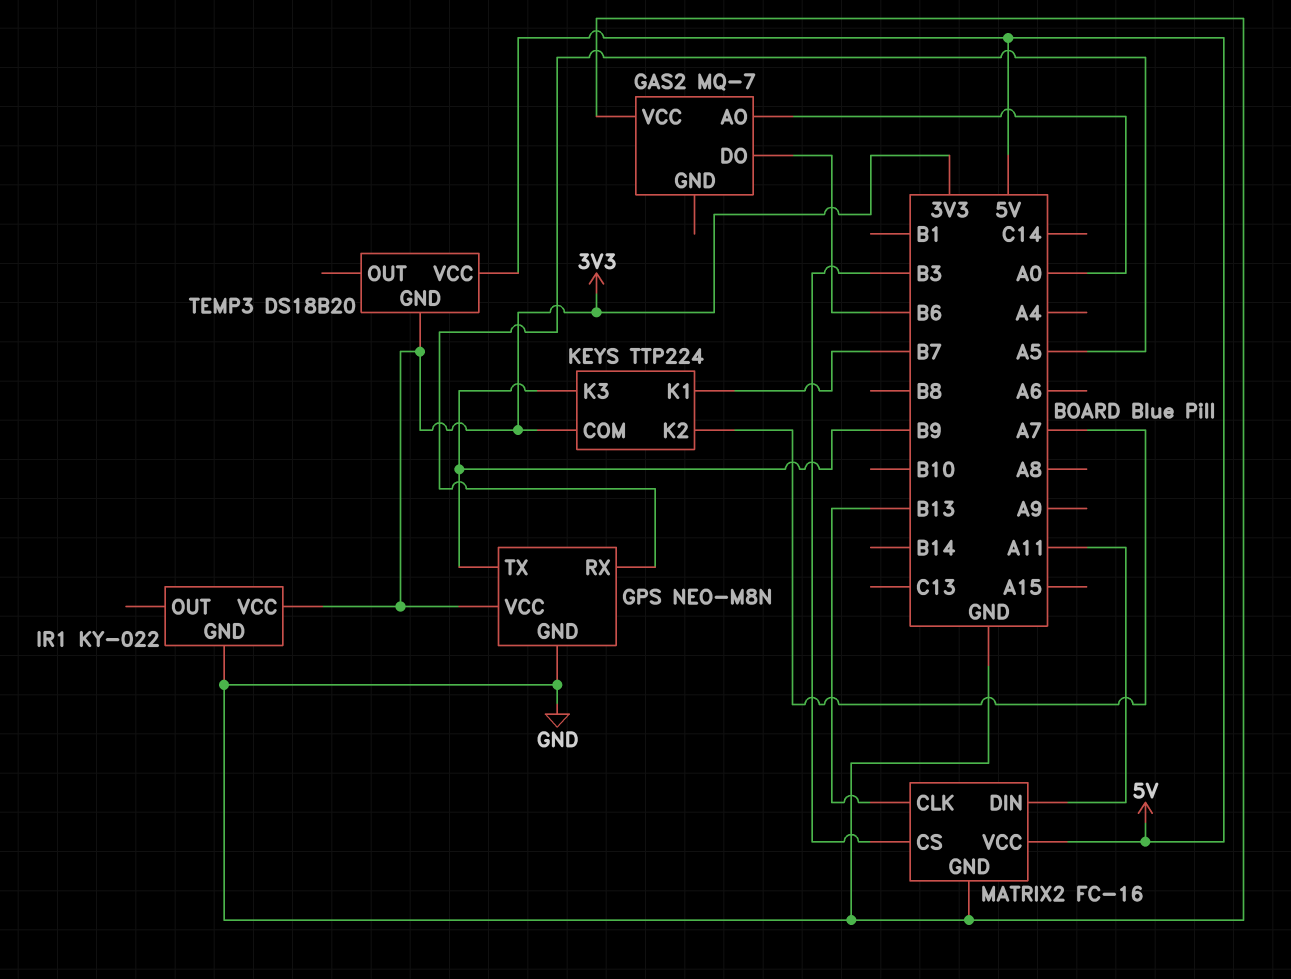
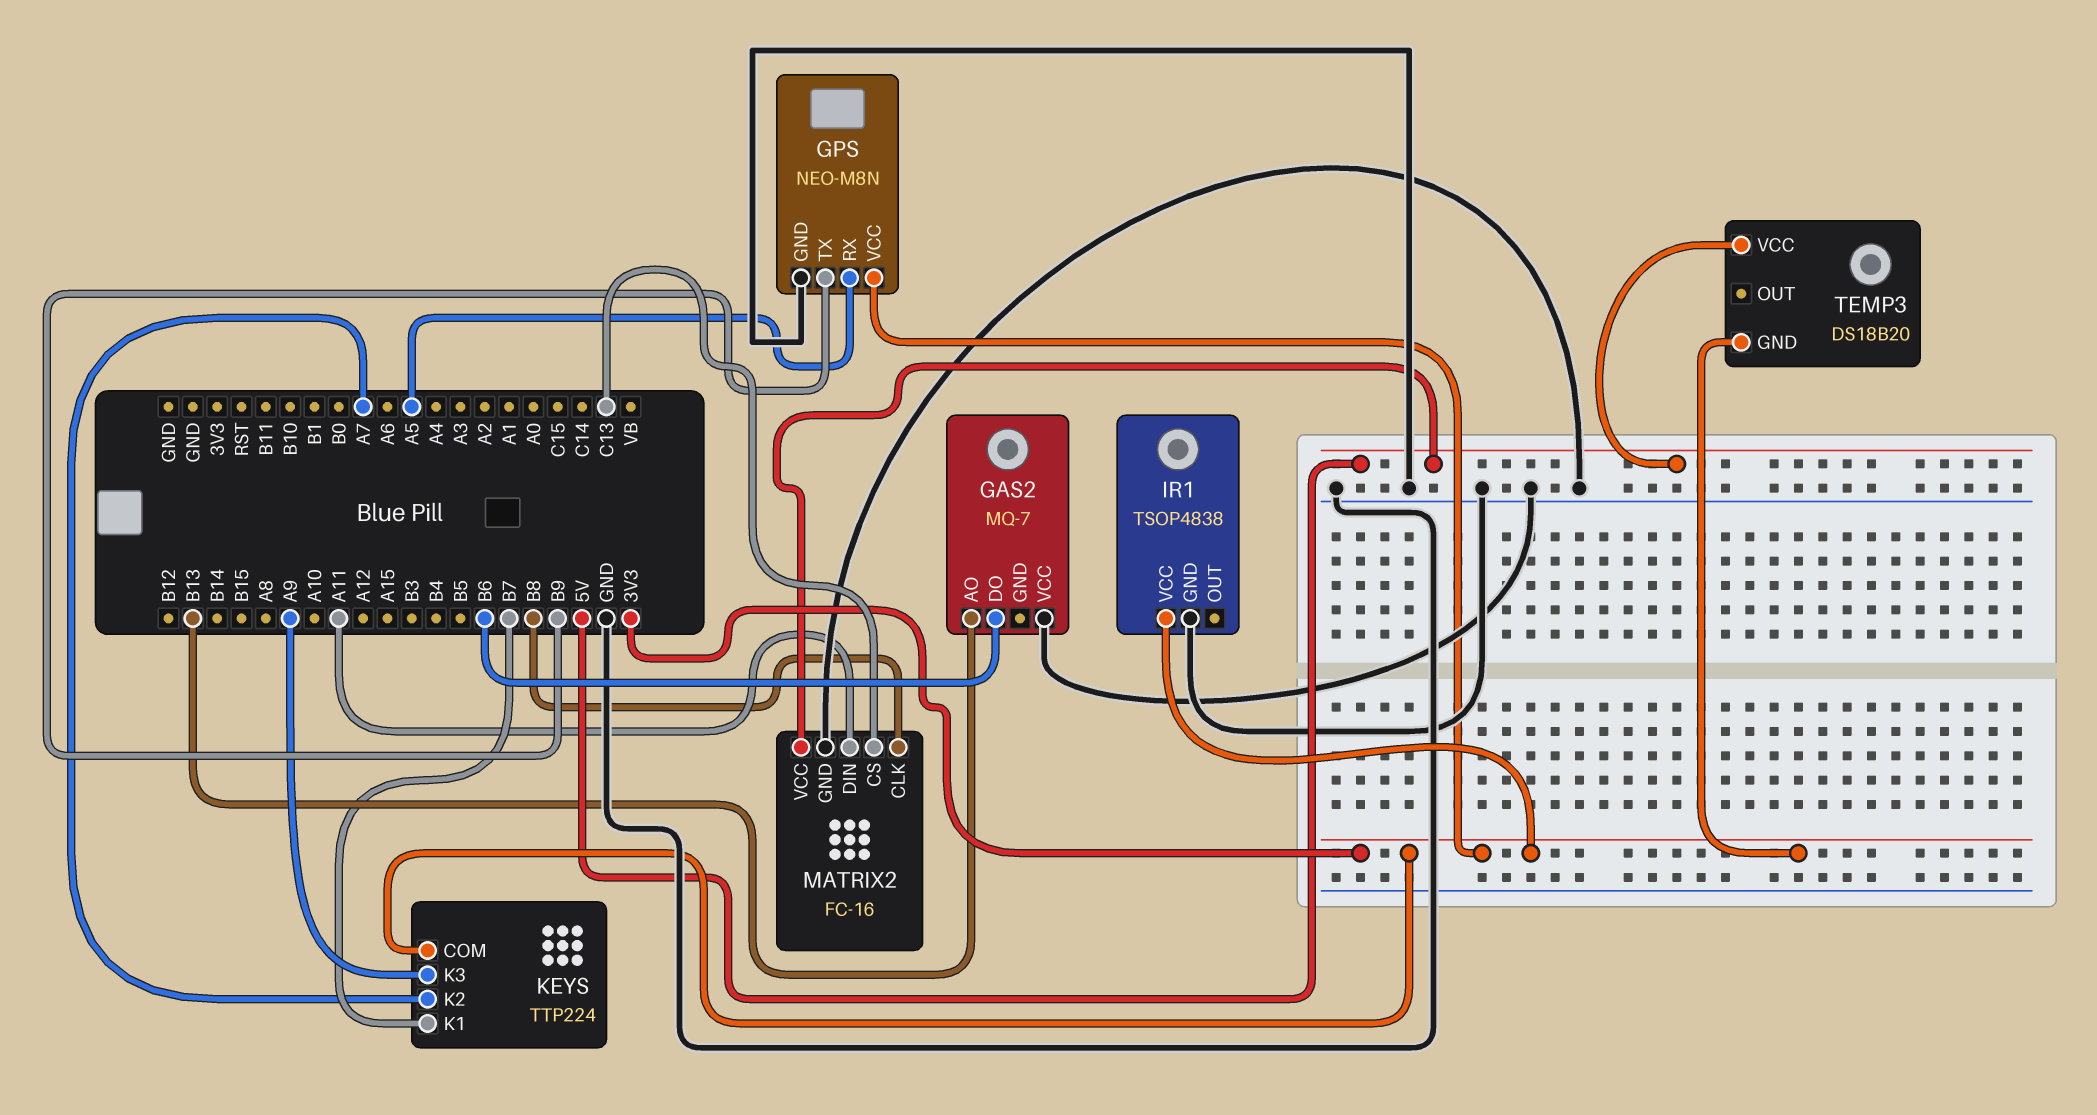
GAS2 pin AO: A0 -> B13
IR1: KY-022 -> TSOP4838
KEYS pin K3: B9 -> A9
MATRIX2 pin CLK: B13 -> B8
MATRIX2 pin CS: B3 -> C13

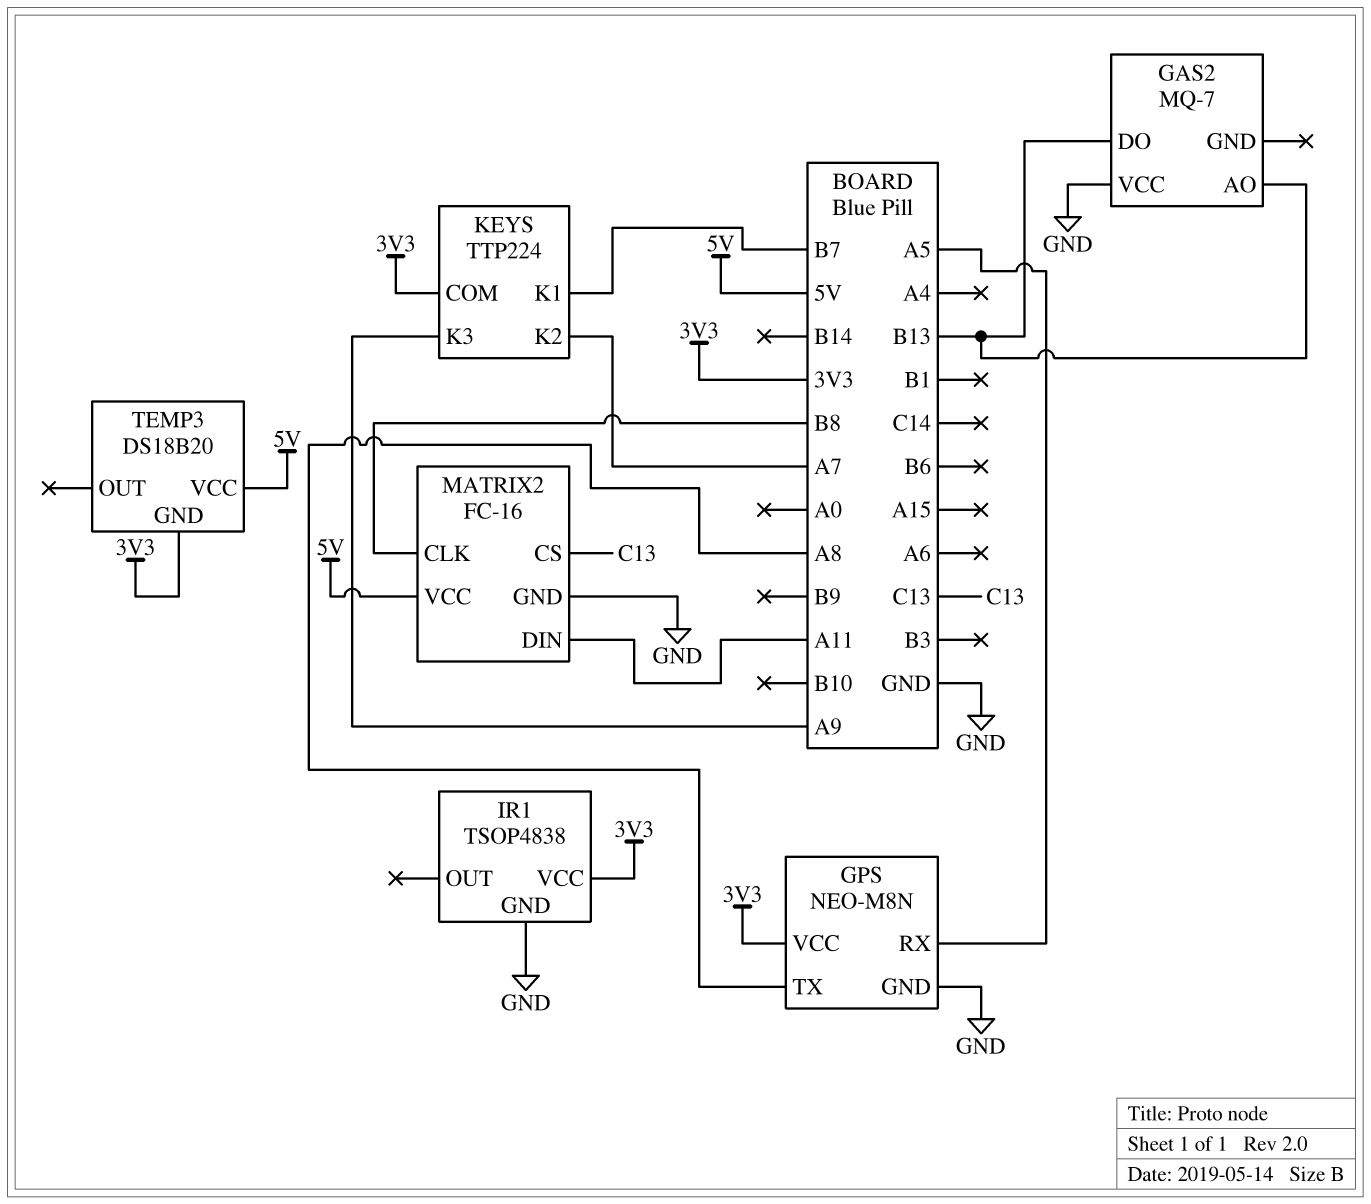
GAS2 pin DO: B6 -> B13
GPS pin TX: B9 -> A8

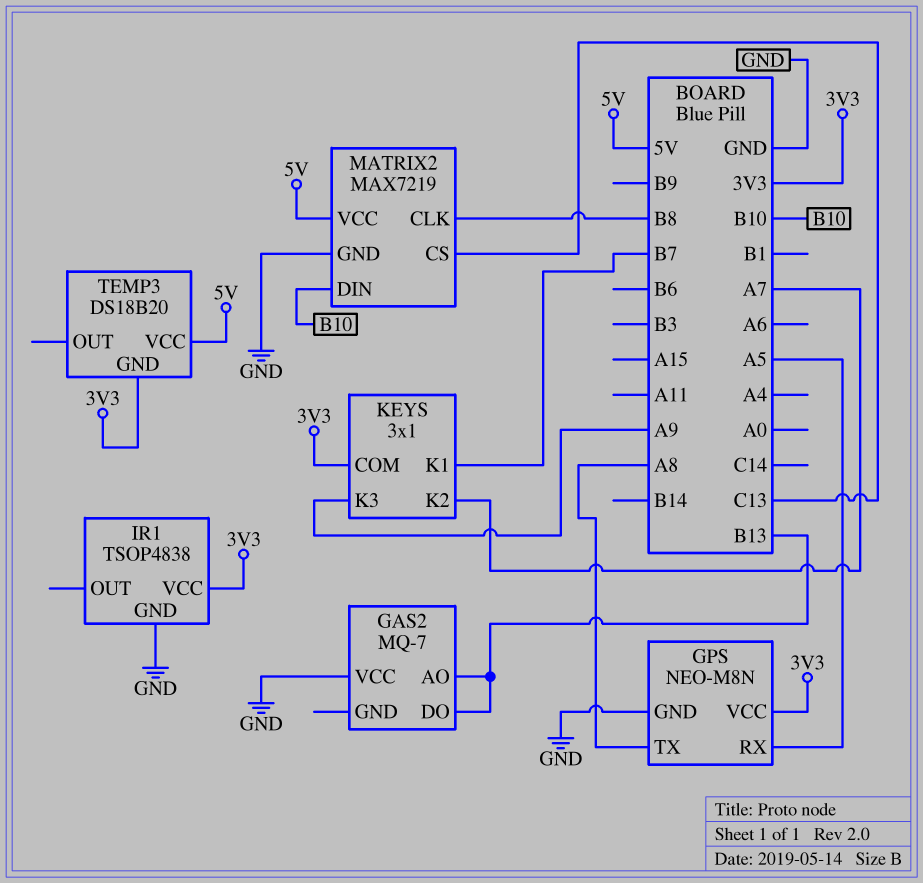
KEYS: TTP224 -> 3x1
MATRIX2: FC-16 -> MAX7219
MATRIX2 pin DIN: A11 -> B10

